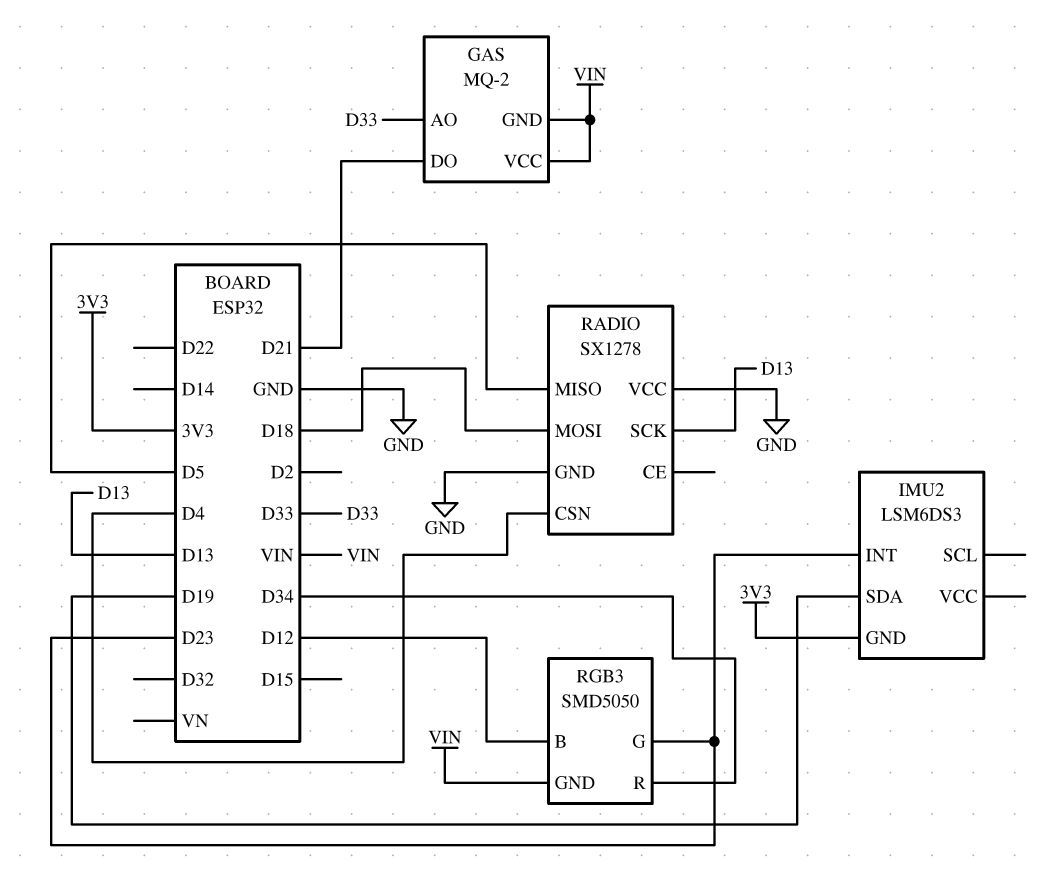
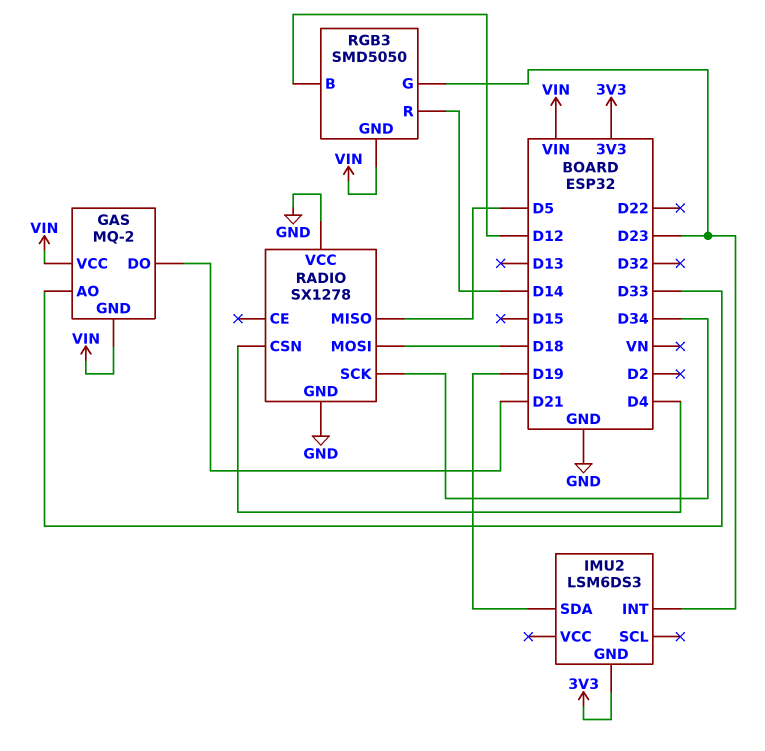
RADIO pin SCK: D13 -> D34
RGB3 pin R: D34 -> D14

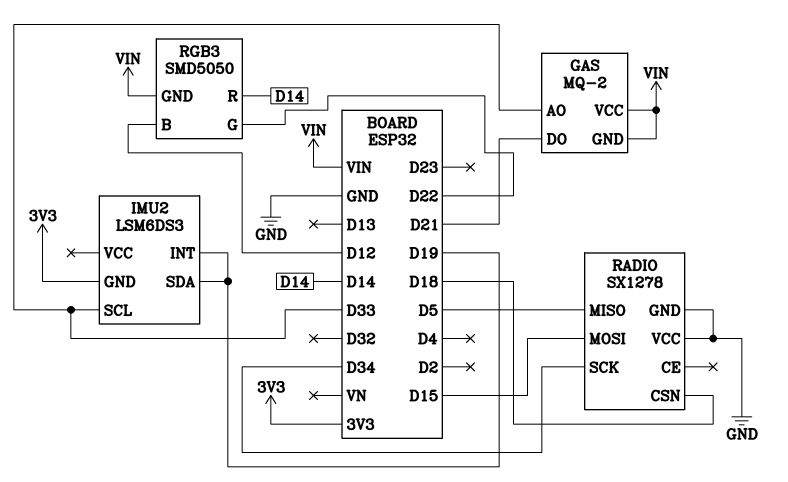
IMU2 pin INT: D23 -> D19
IMU2 pin SCL: none -> D33
RADIO pin CSN: D4 -> D18
RADIO pin MOSI: D18 -> D15
RGB3 pin G: D23 -> D22

